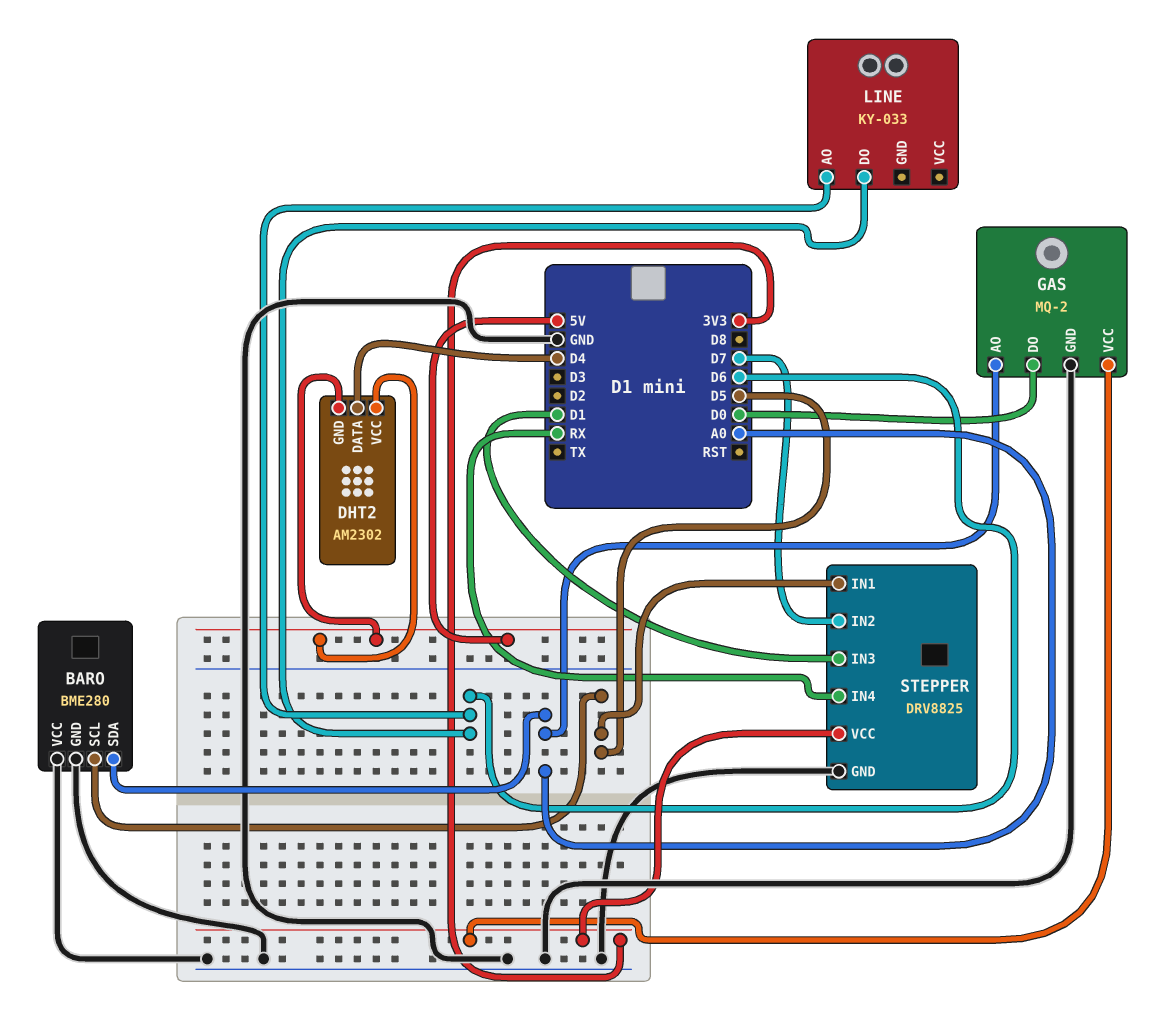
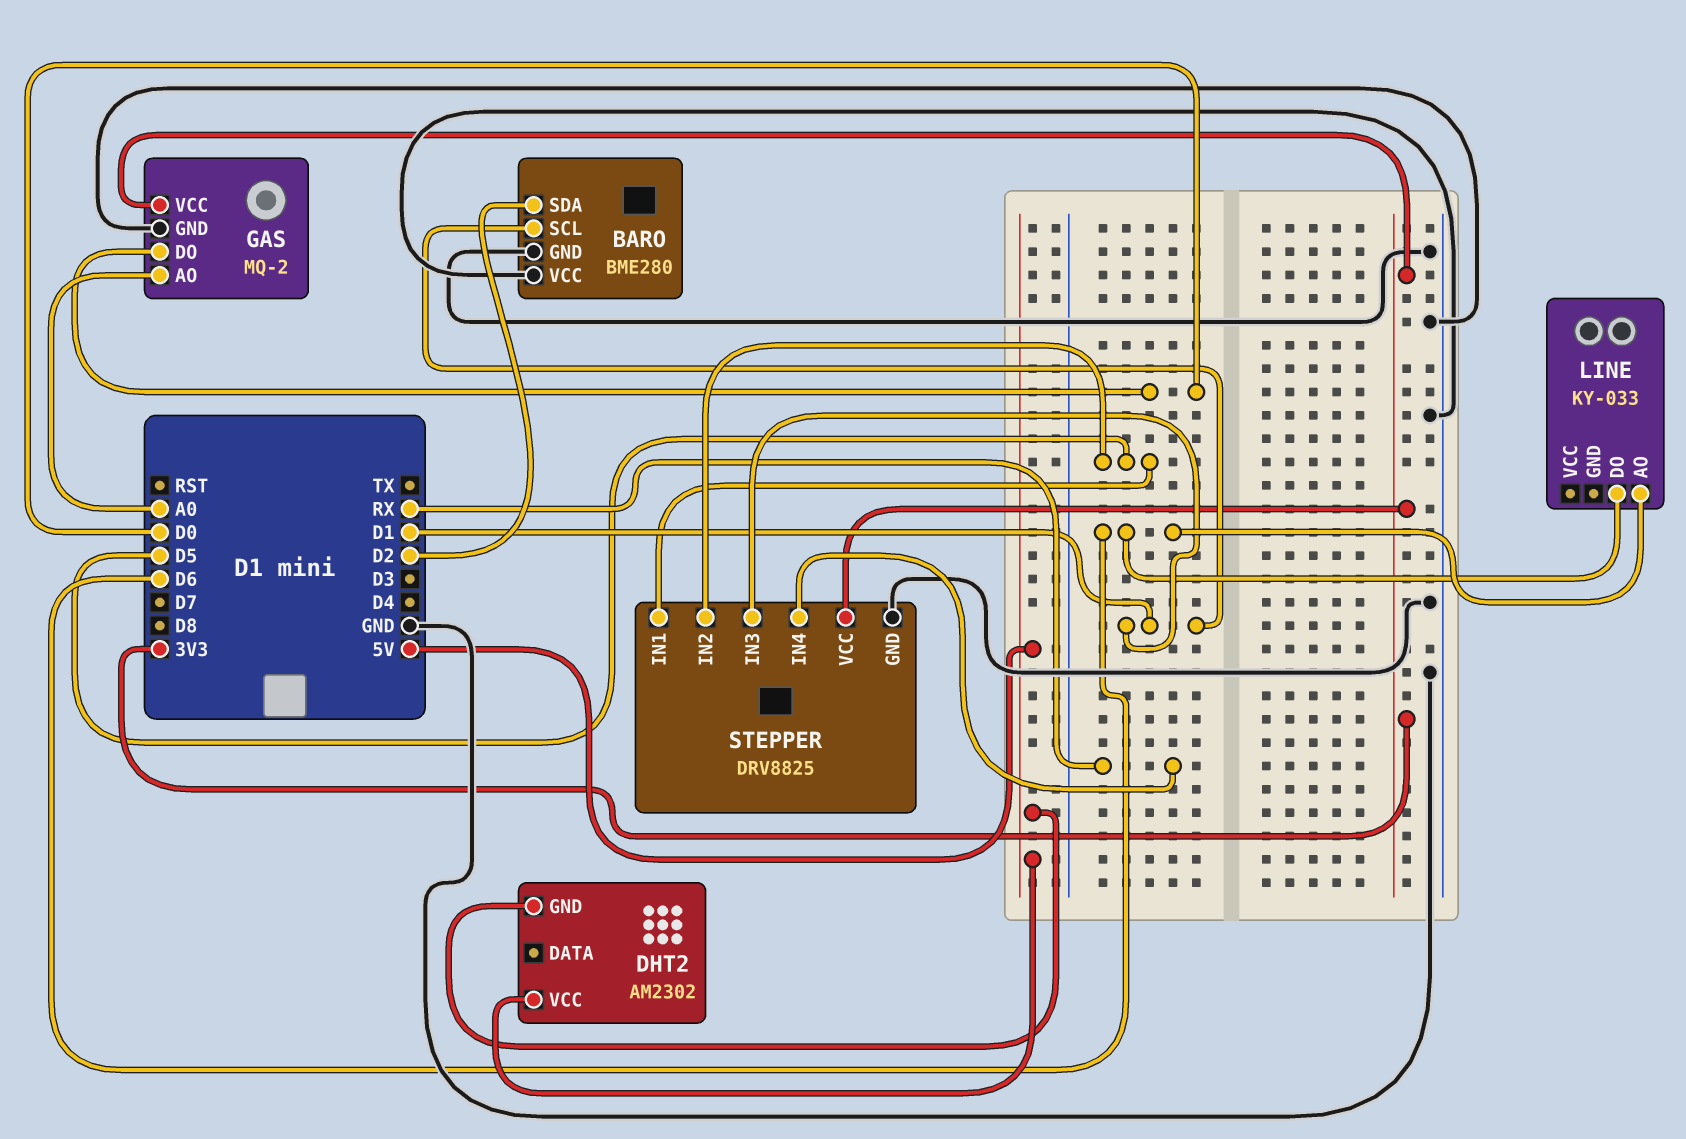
BARO pin SCL: D5 -> D1
BARO pin SDA: A0 -> D2
DHT2 pin DATA: D4 -> none
STEPPER pin IN2: D7 -> D5

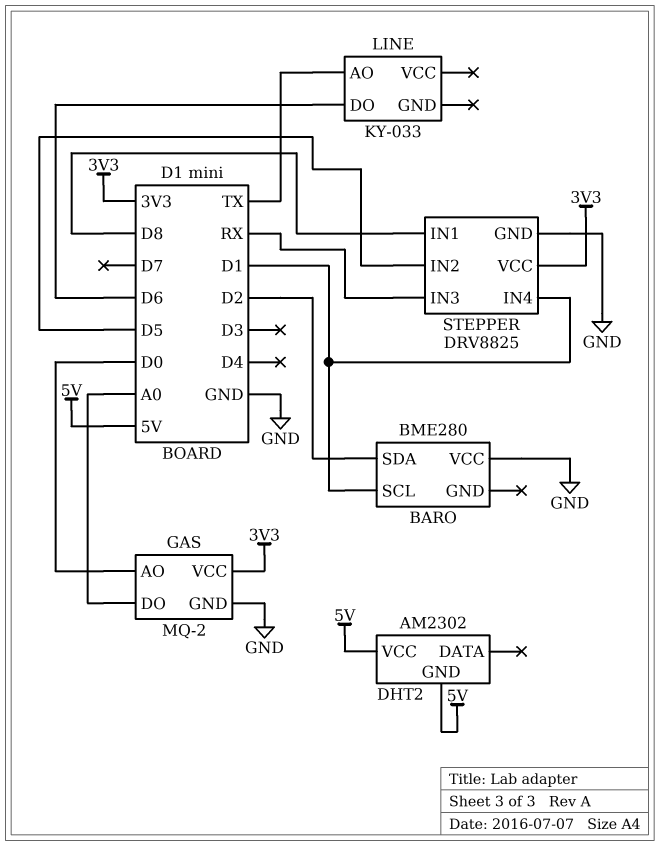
BARO pin GND: GND -> none
GAS pin AO: A0 -> D0
GAS pin DO: D0 -> A0
LINE pin AO: D6 -> TX
STEPPER pin IN1: D5 -> D8
STEPPER pin IN3: D1 -> RX
STEPPER pin IN4: RX -> D1

